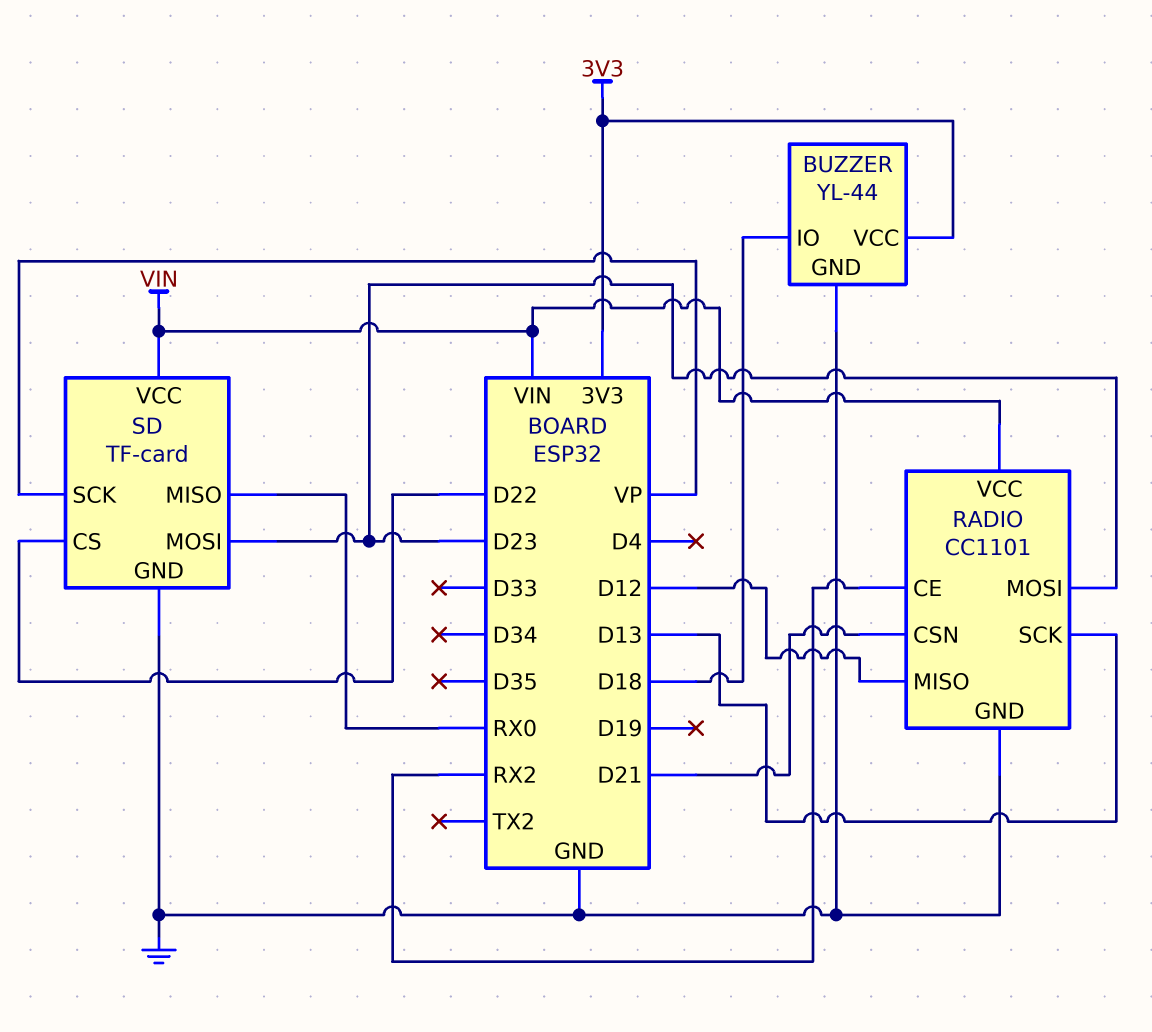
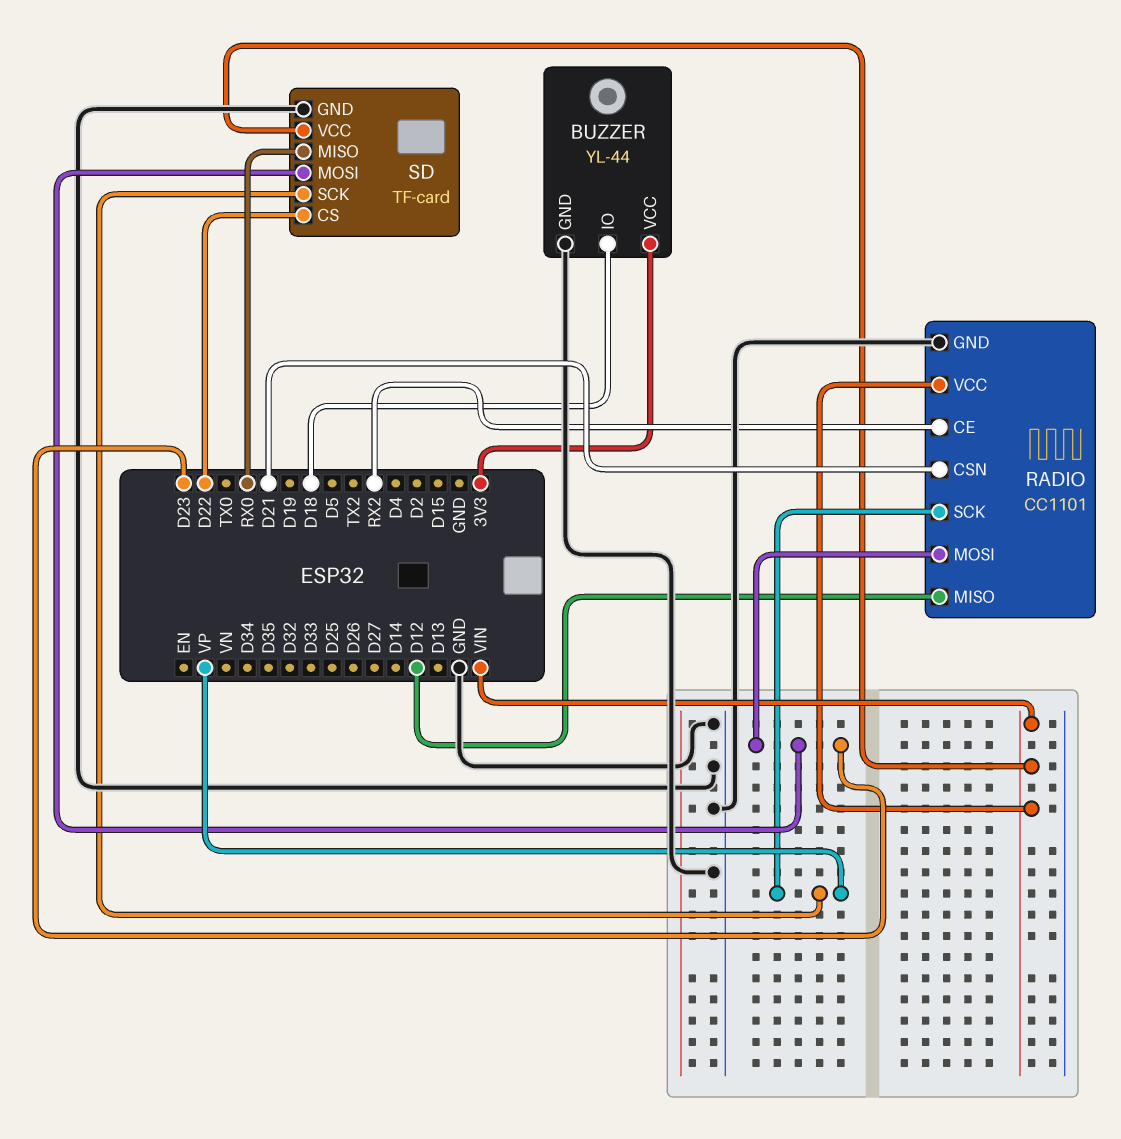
RADIO pin SCK: D13 -> VP

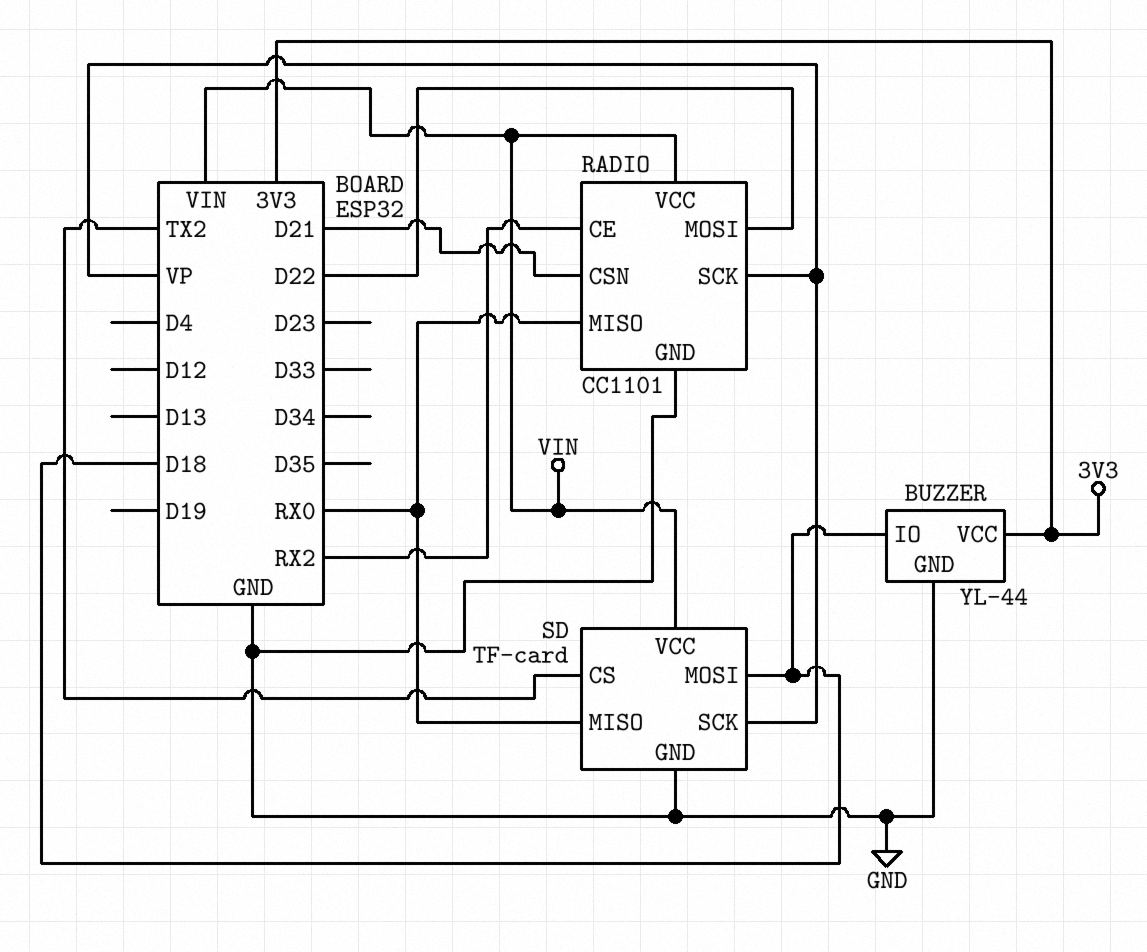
RADIO pin MISO: D12 -> RX0
RADIO pin MOSI: D23 -> D22
SD pin CS: D22 -> TX2
SD pin MOSI: D23 -> D18

